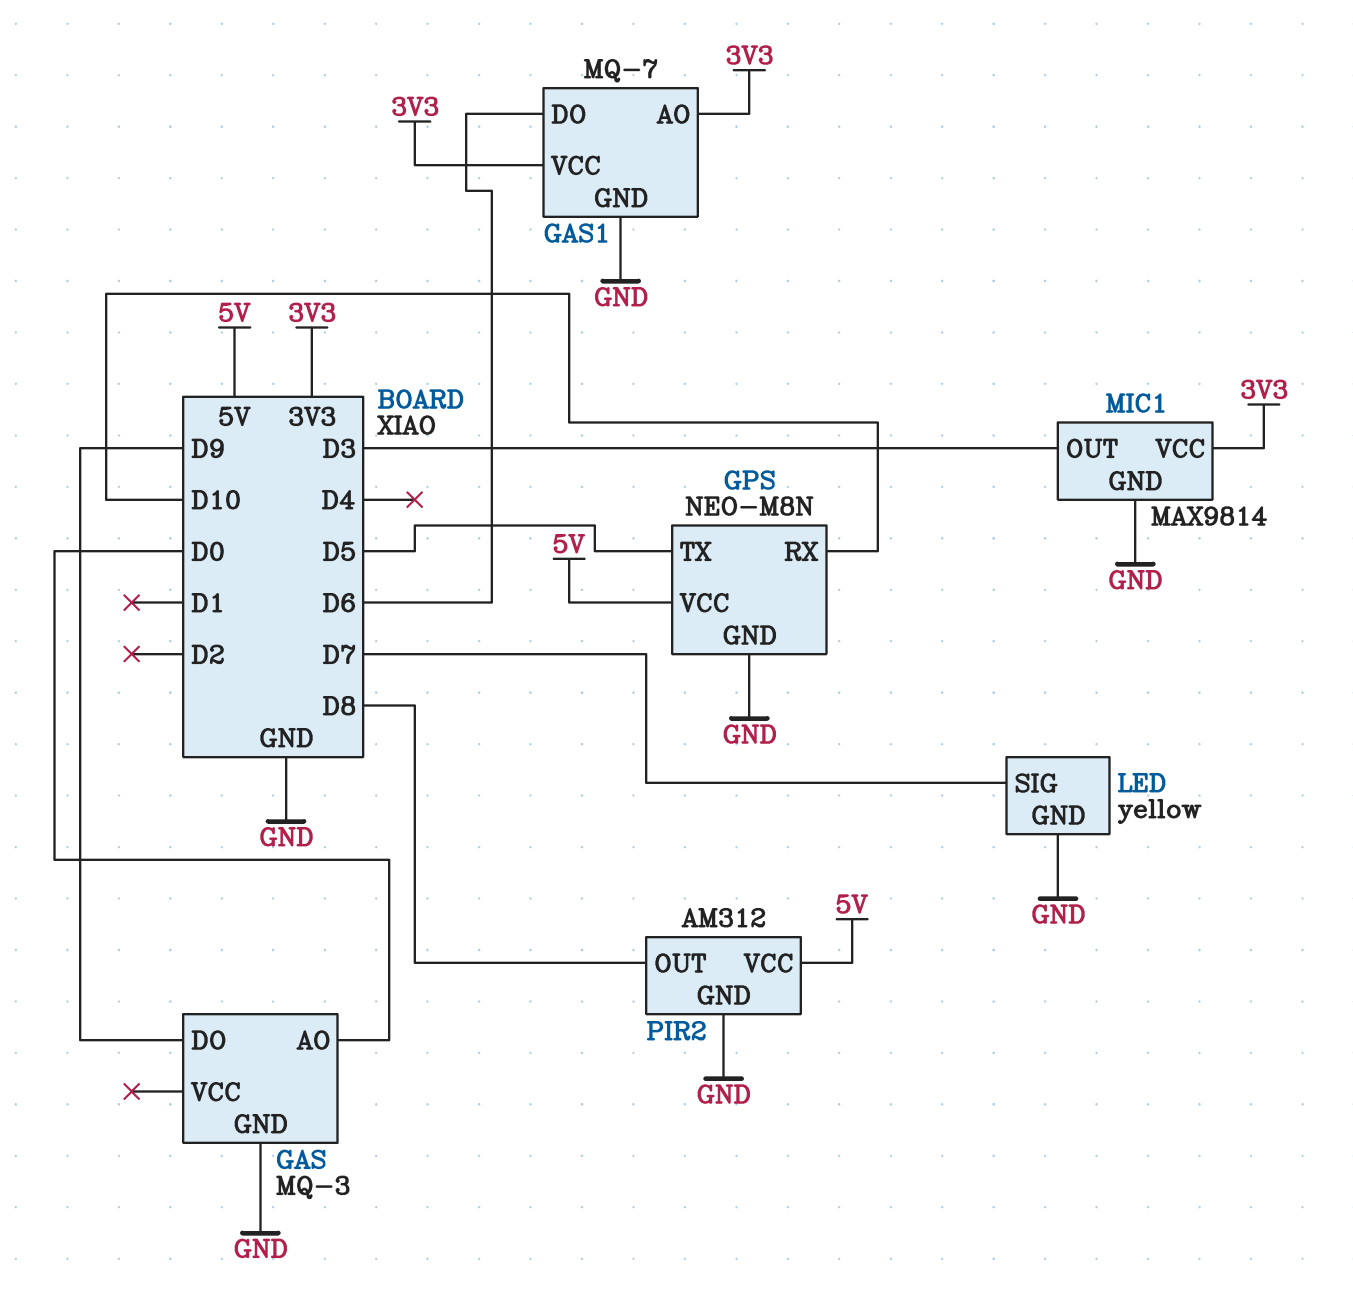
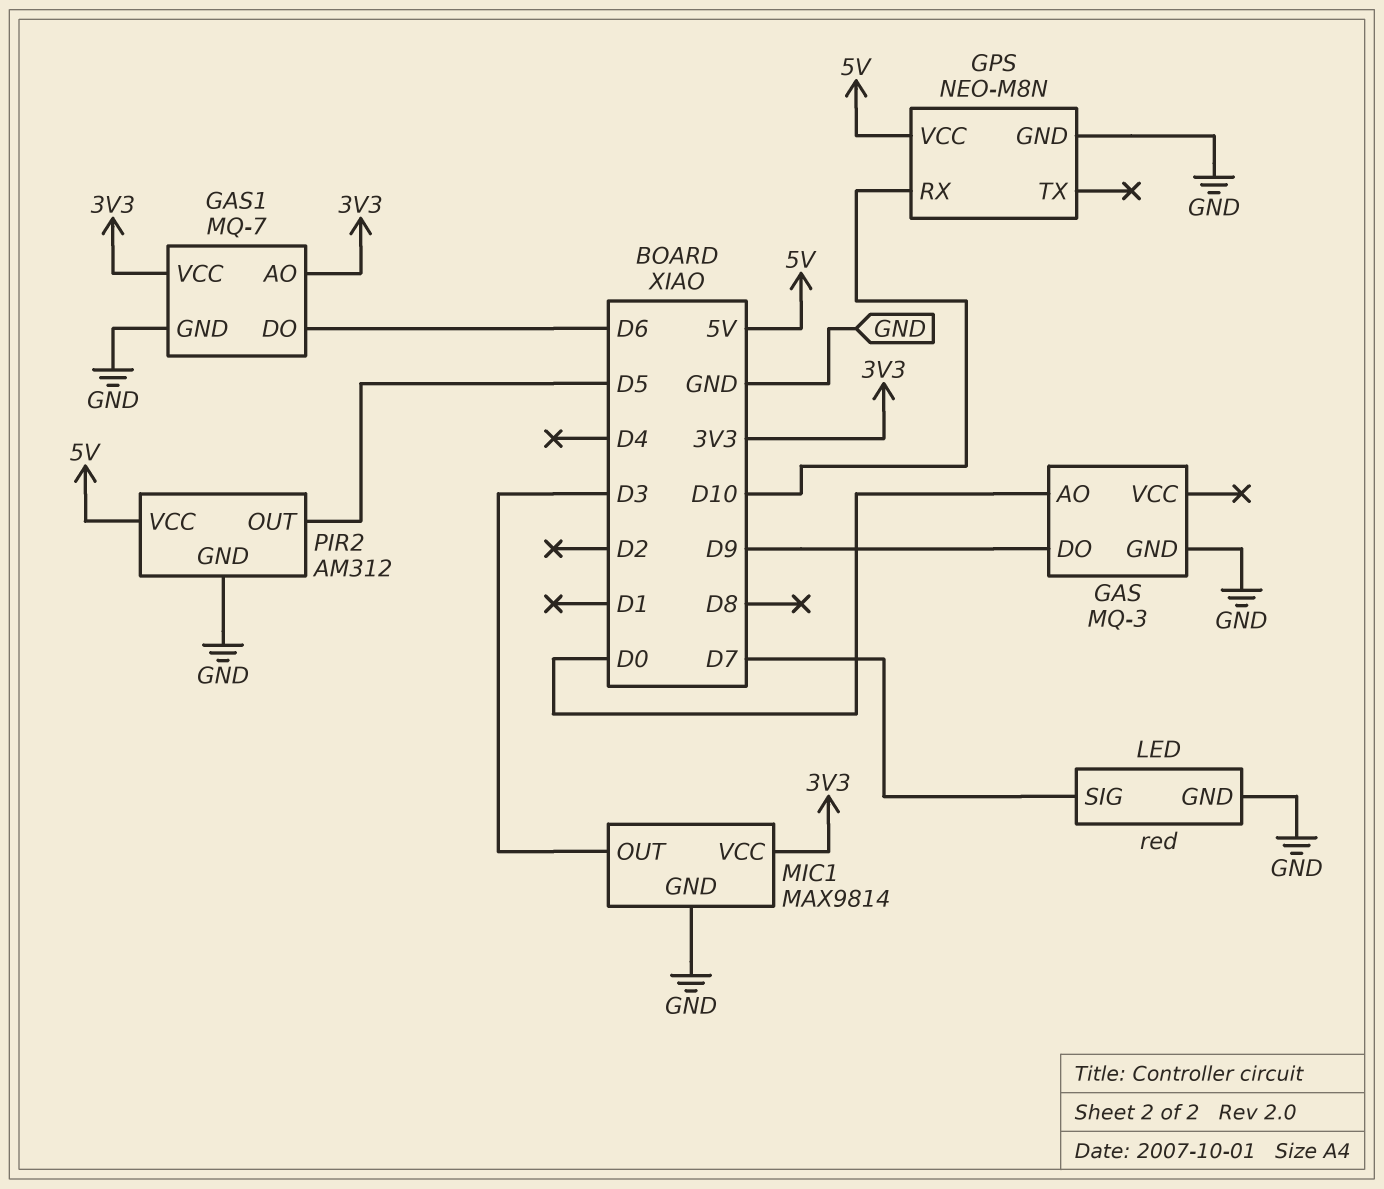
GPS pin TX: D5 -> none
LED: yellow -> red
PIR2 pin OUT: D8 -> D5

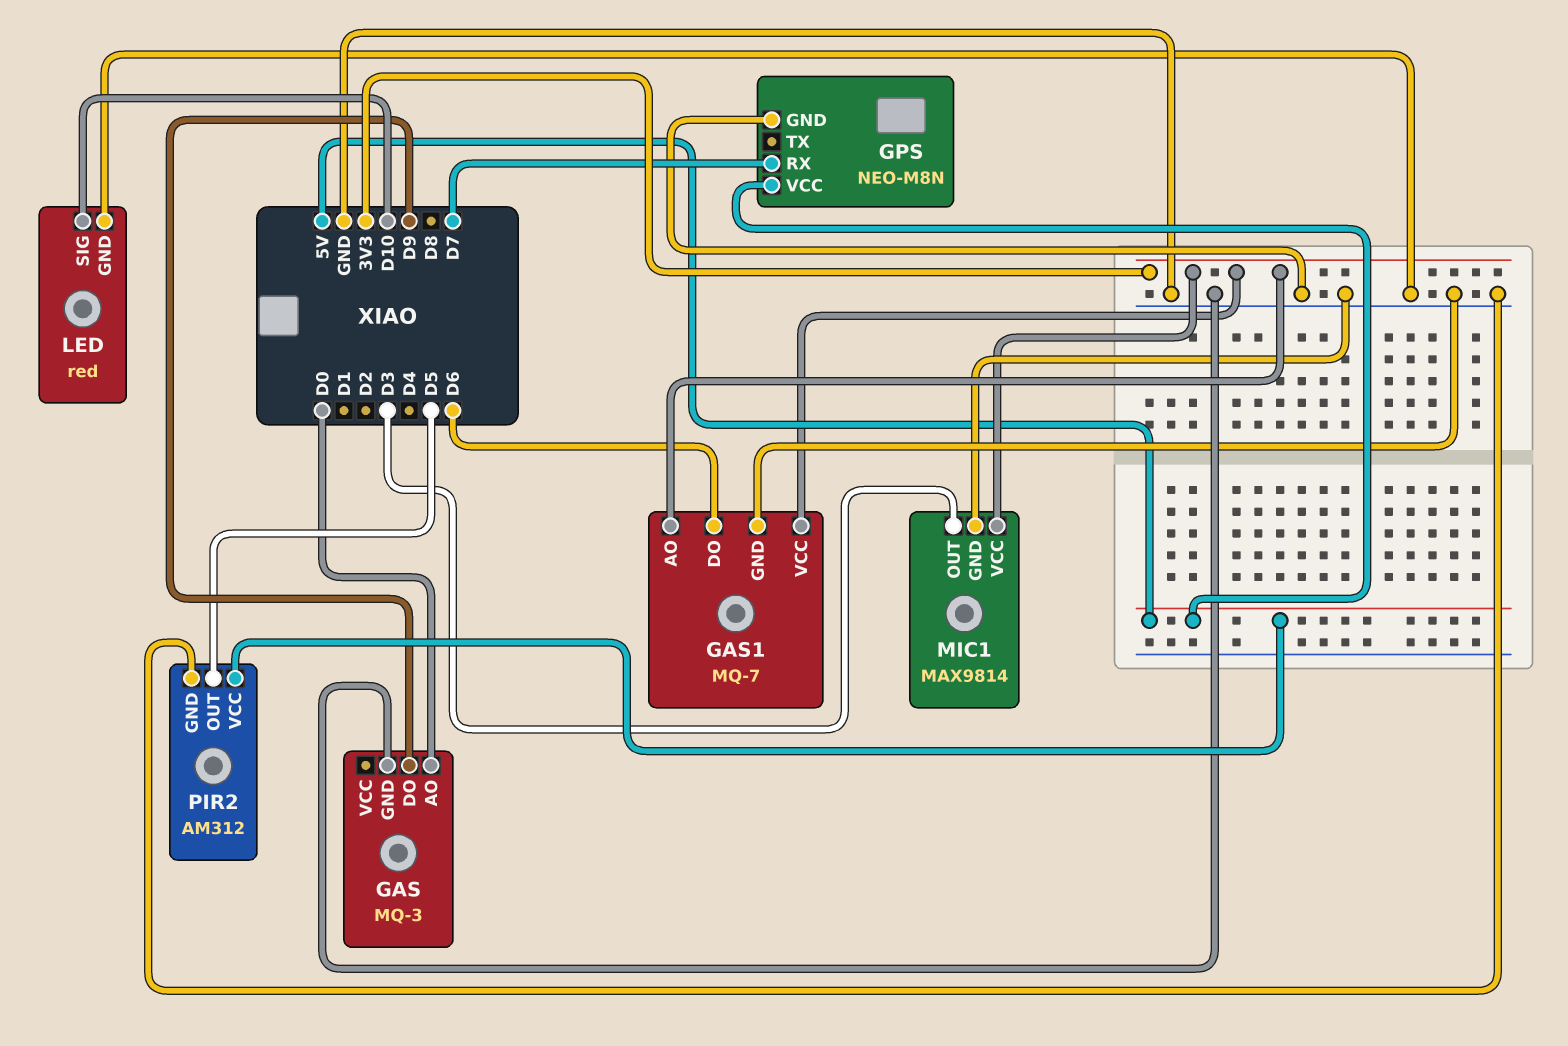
GPS pin RX: D10 -> D7
LED pin SIG: D7 -> D10

